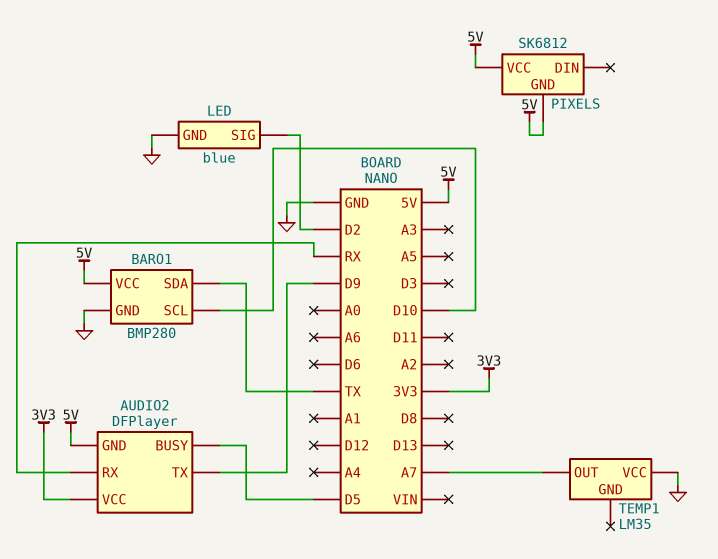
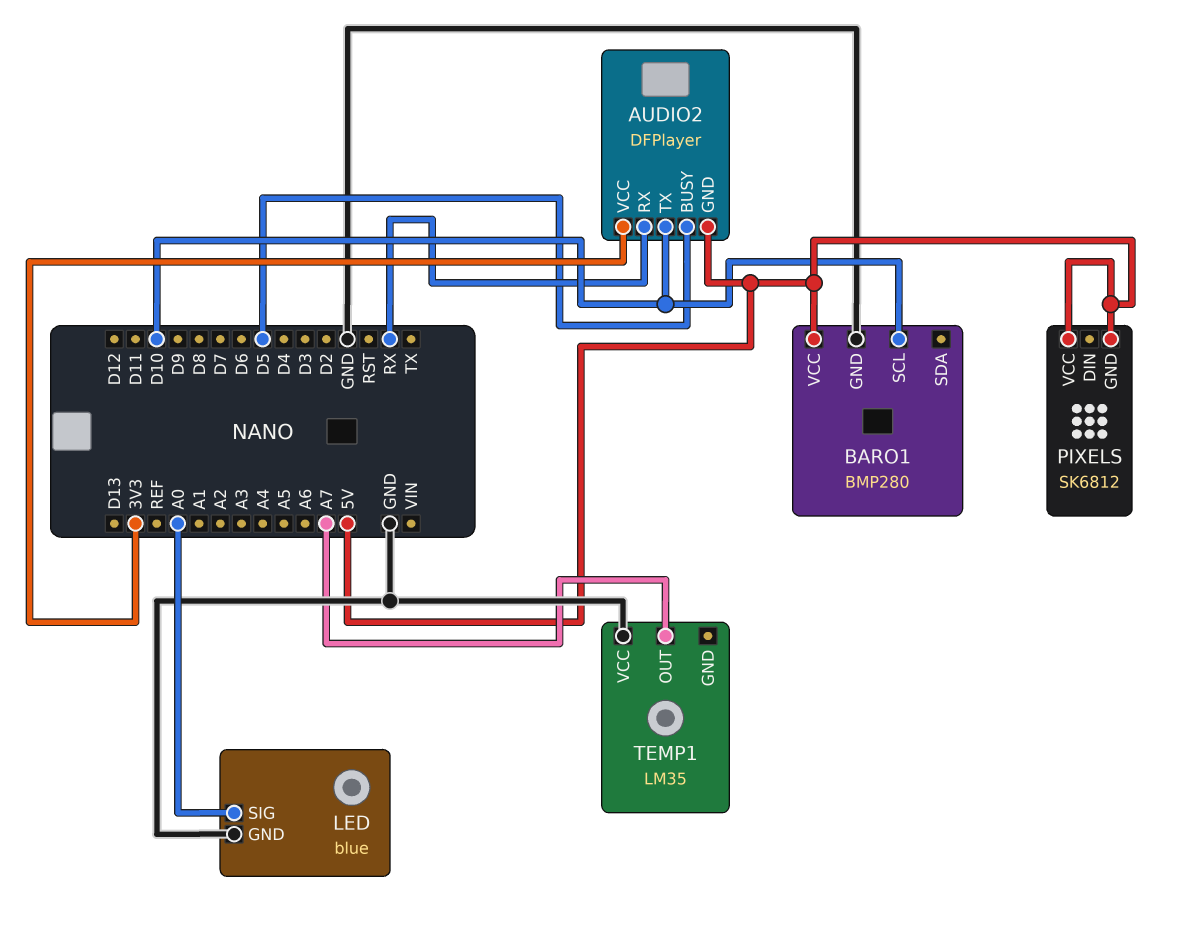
AUDIO2 pin TX: D9 -> D10
BARO1 pin SDA: TX -> none
LED pin SIG: D2 -> A0

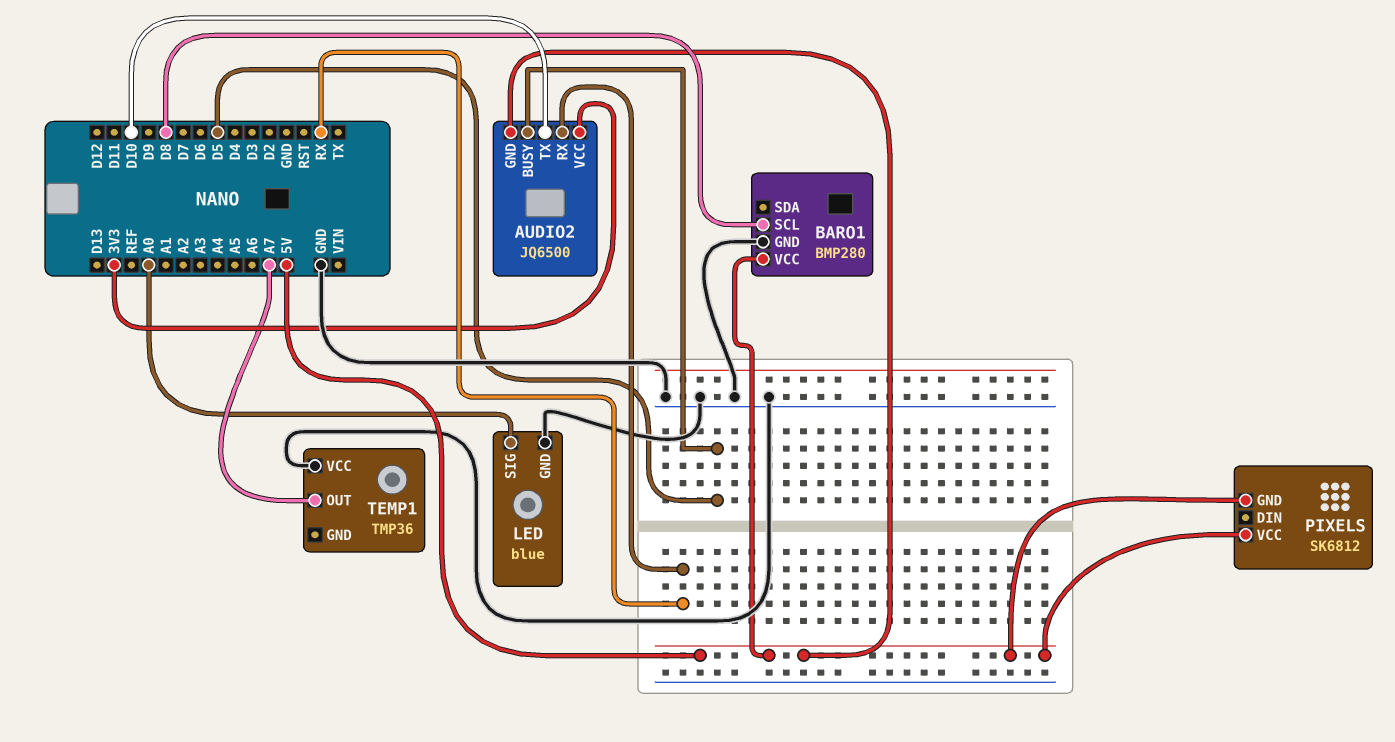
AUDIO2: DFPlayer -> JQ6500
BARO1 pin SCL: D10 -> D8
TEMP1: LM35 -> TMP36

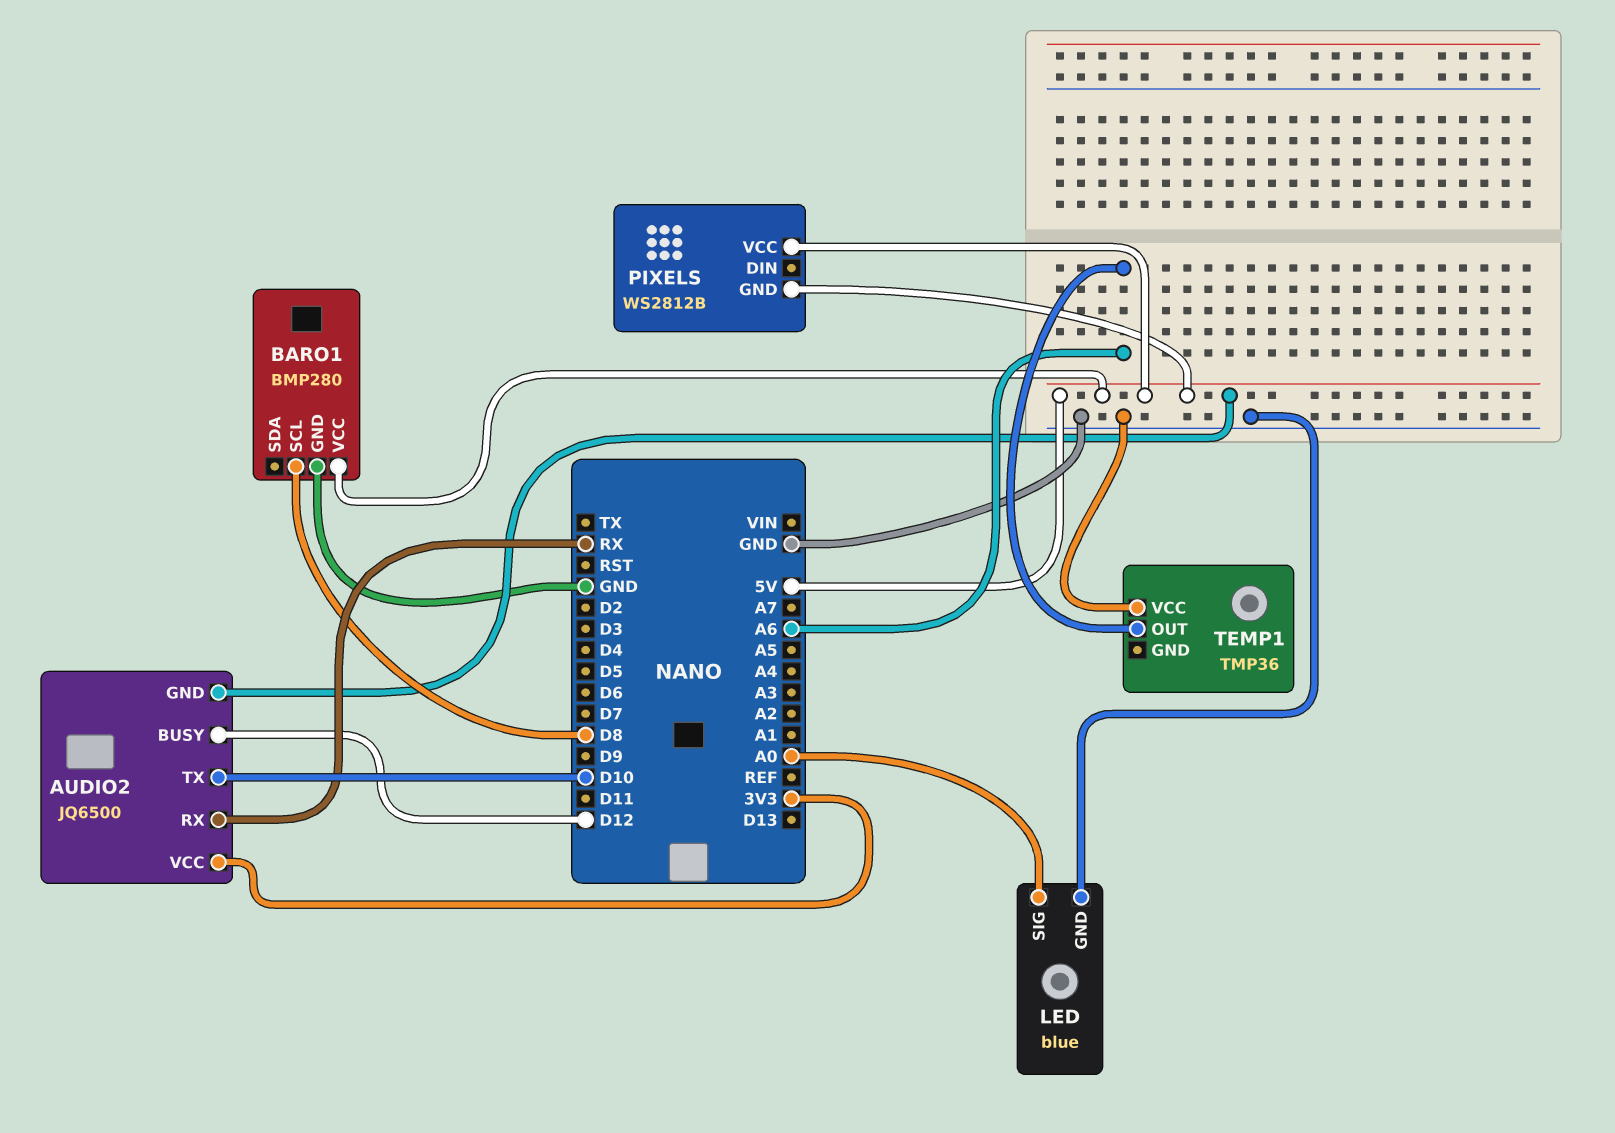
AUDIO2 pin BUSY: D5 -> D12
PIXELS: SK6812 -> WS2812B
TEMP1 pin OUT: A7 -> A6

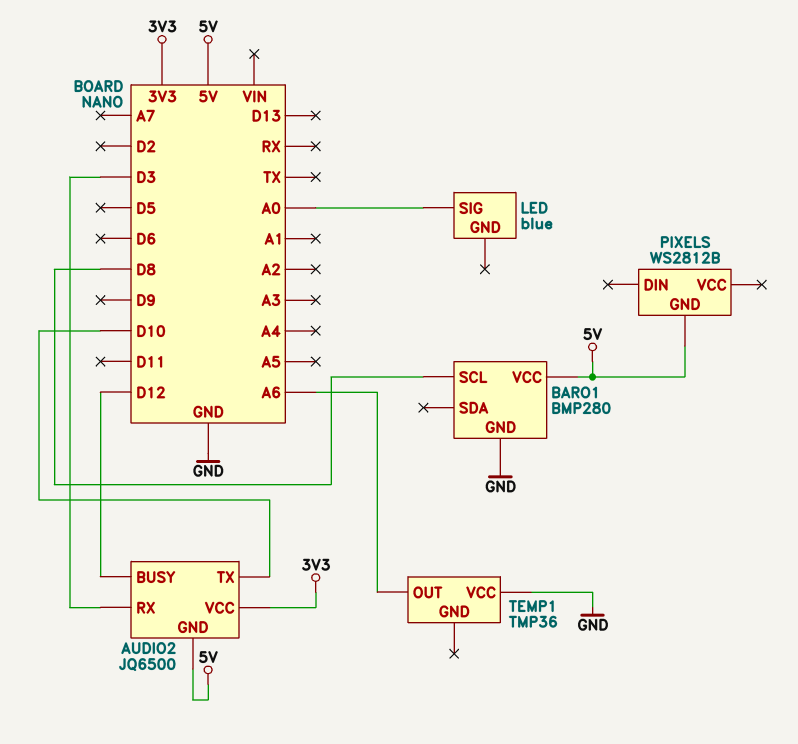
AUDIO2 pin RX: RX -> D3
LED pin GND: GND -> none
PIXELS pin VCC: 5V -> none

